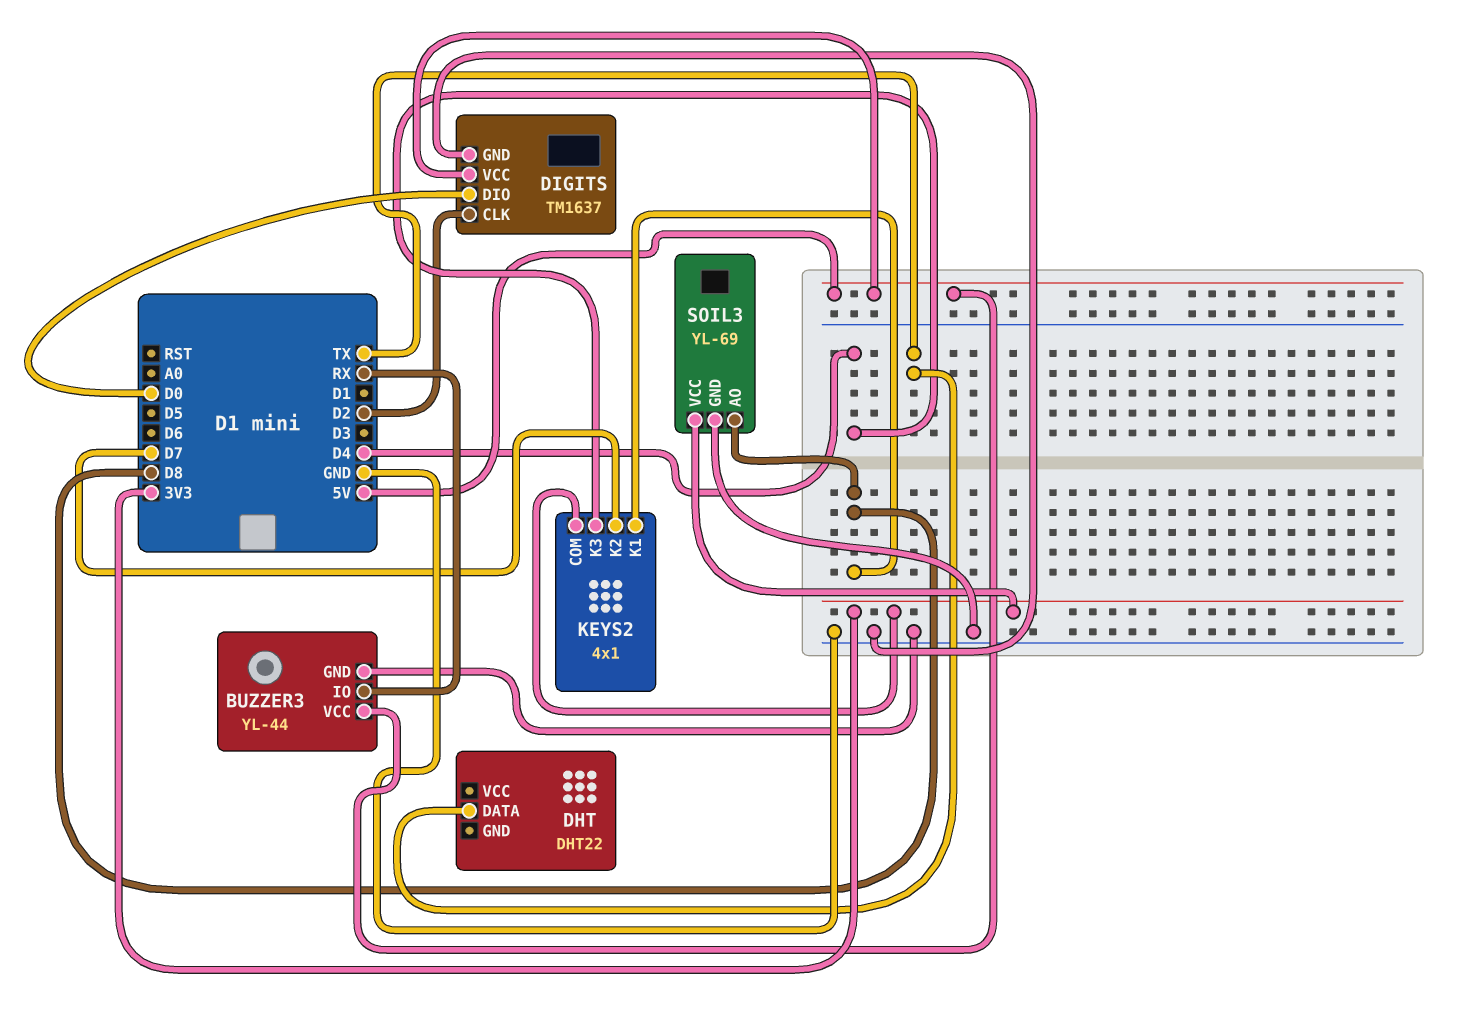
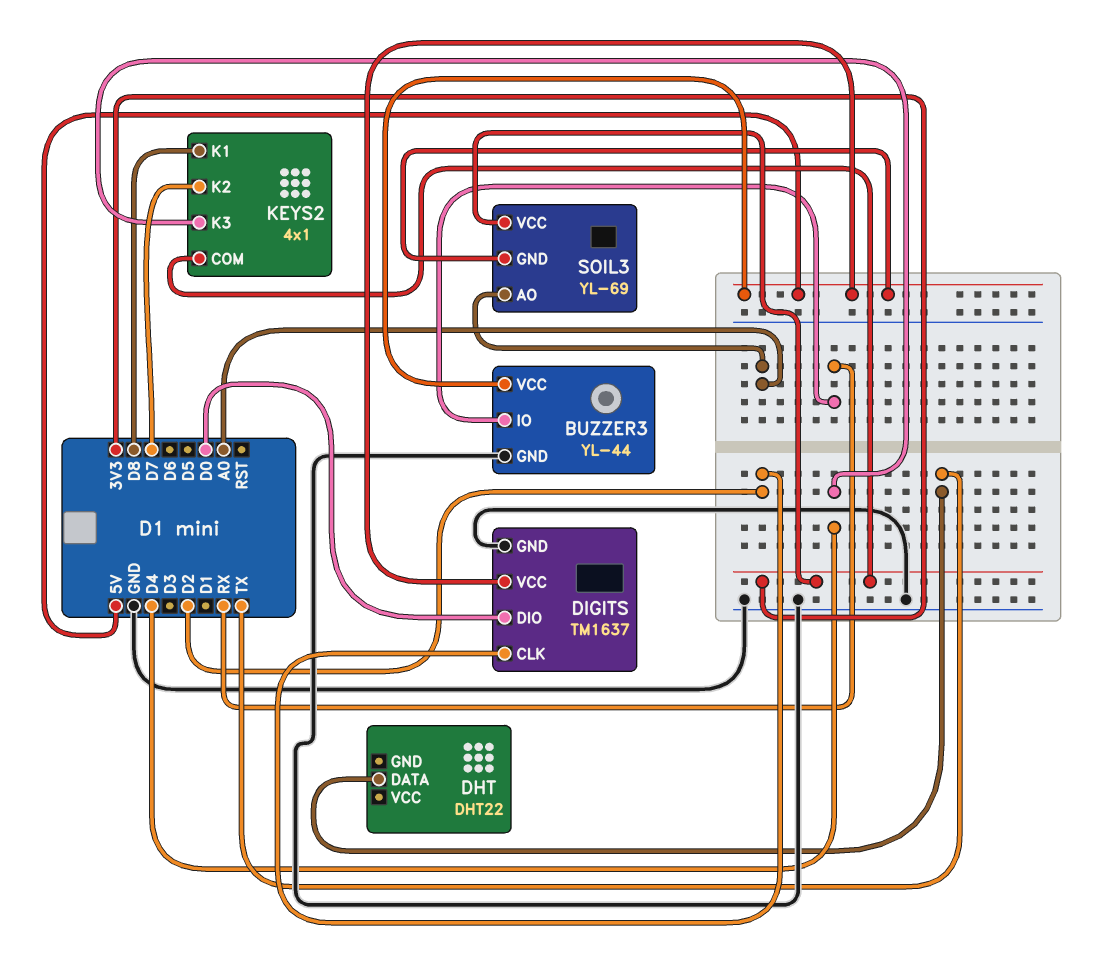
SOIL3 pin AO: D8 -> A0
SOIL3 pin GND: GND -> 5V

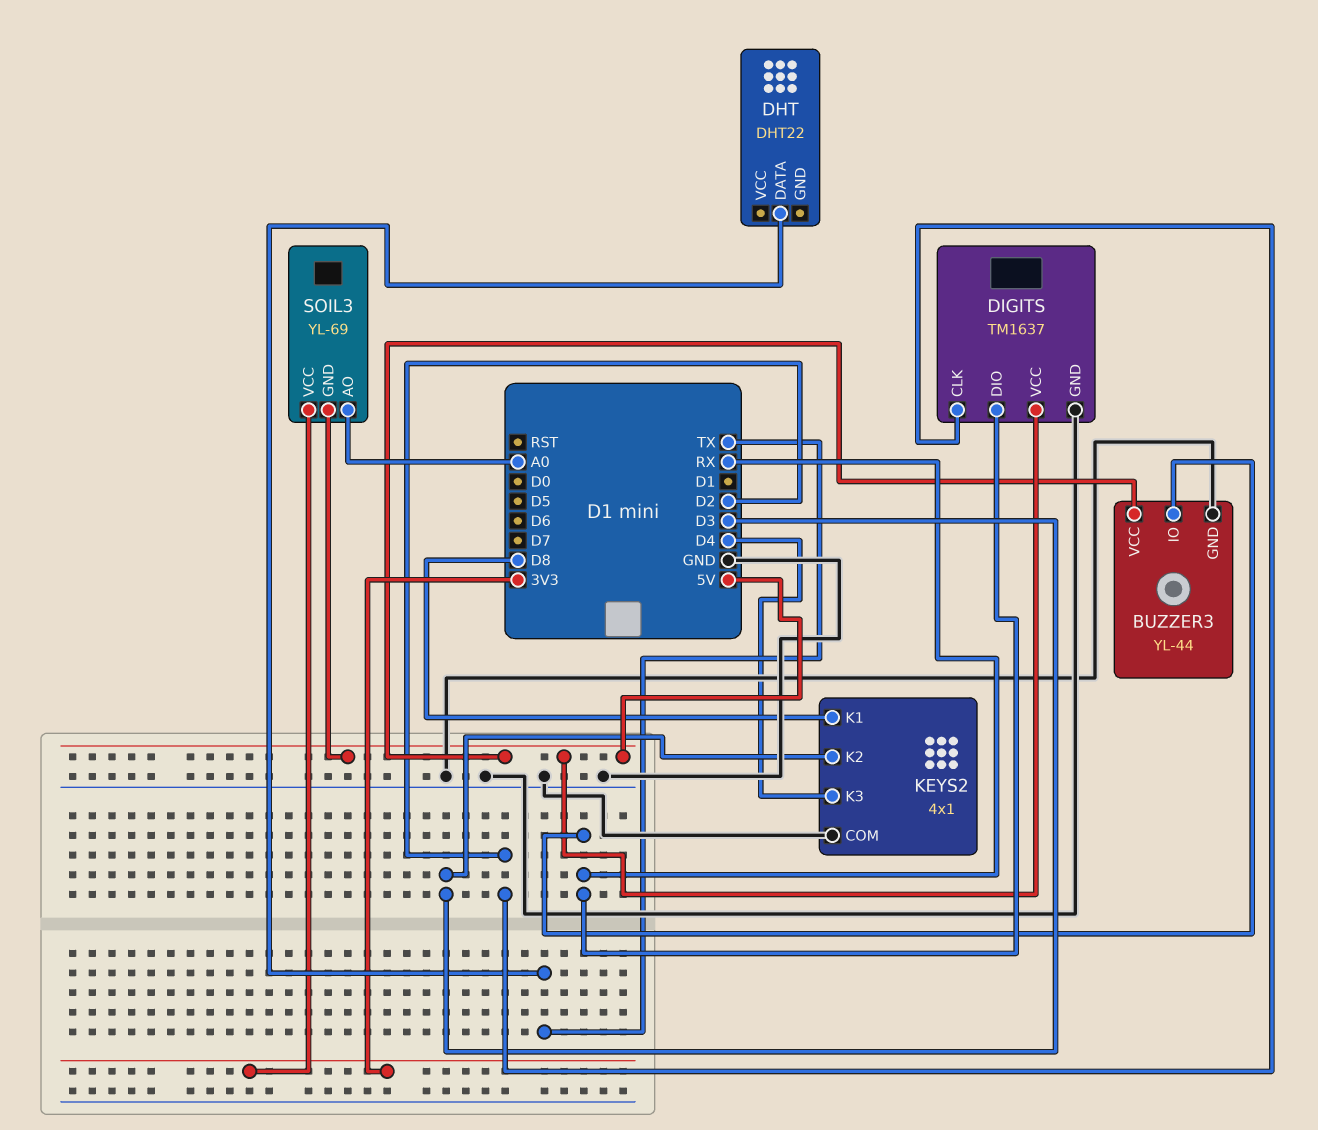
DIGITS pin DIO: D0 -> RX
KEYS2 pin COM: 3V3 -> GND
KEYS2 pin K2: D7 -> D3

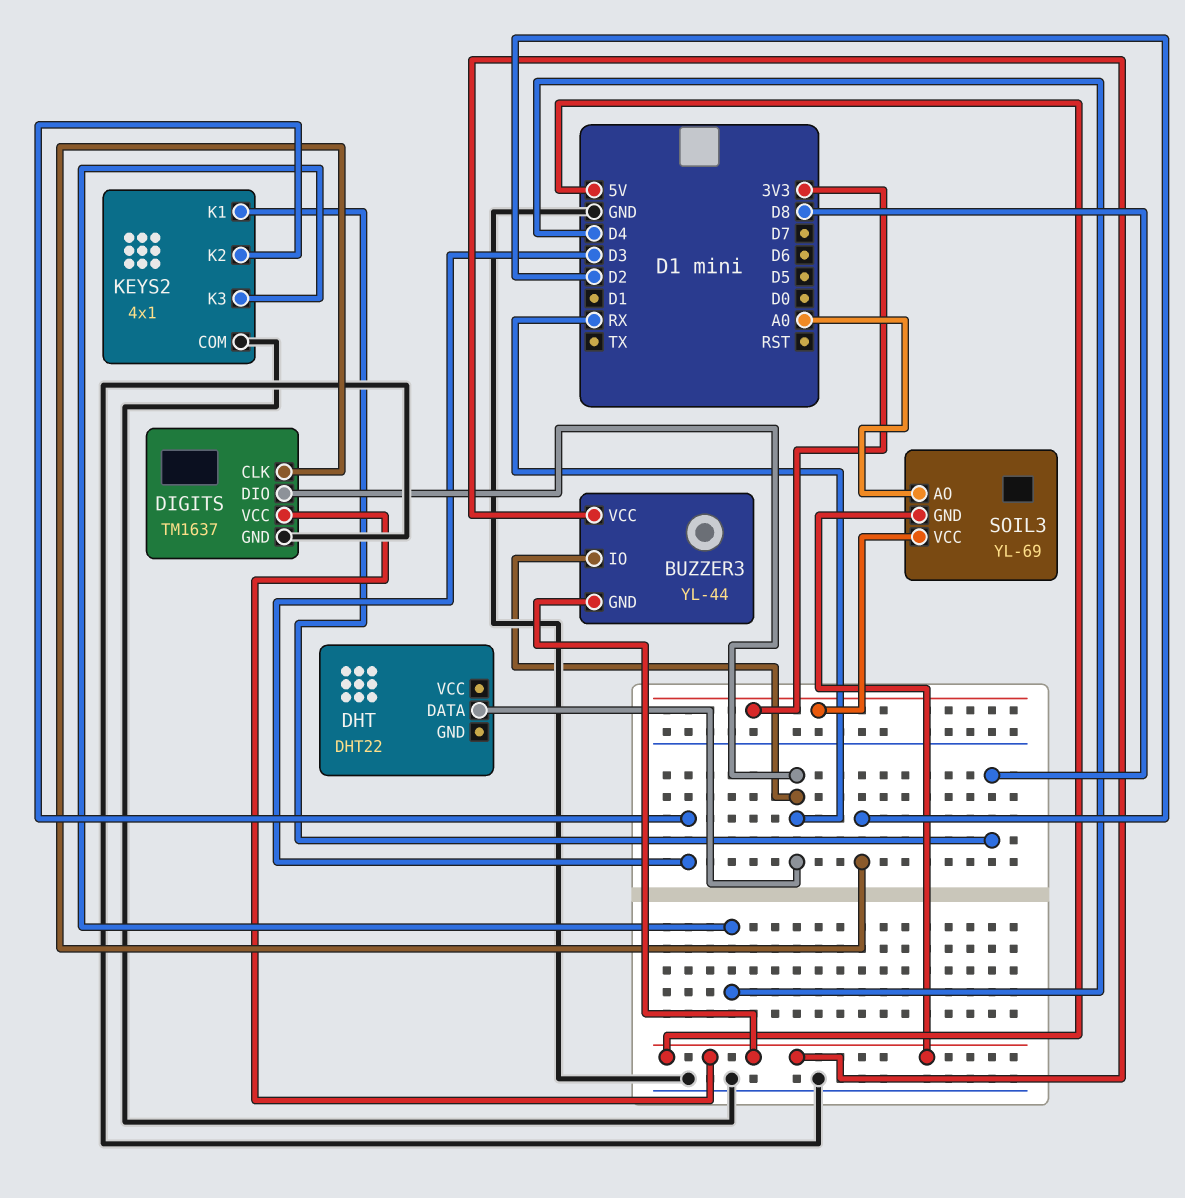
BUZZER3 pin GND: GND -> 5V
DHT pin DATA: TX -> RX

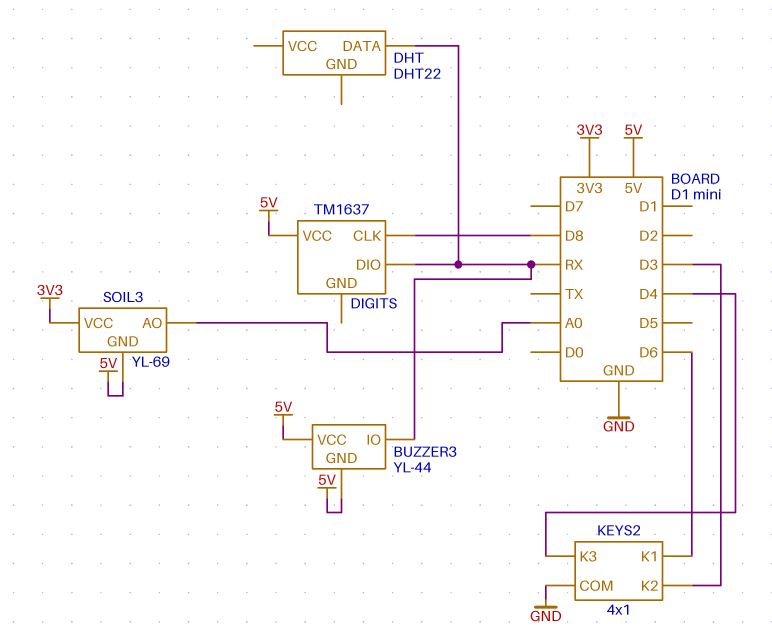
DIGITS pin CLK: D2 -> D8
DIGITS pin GND: GND -> none
KEYS2 pin K1: D8 -> D6

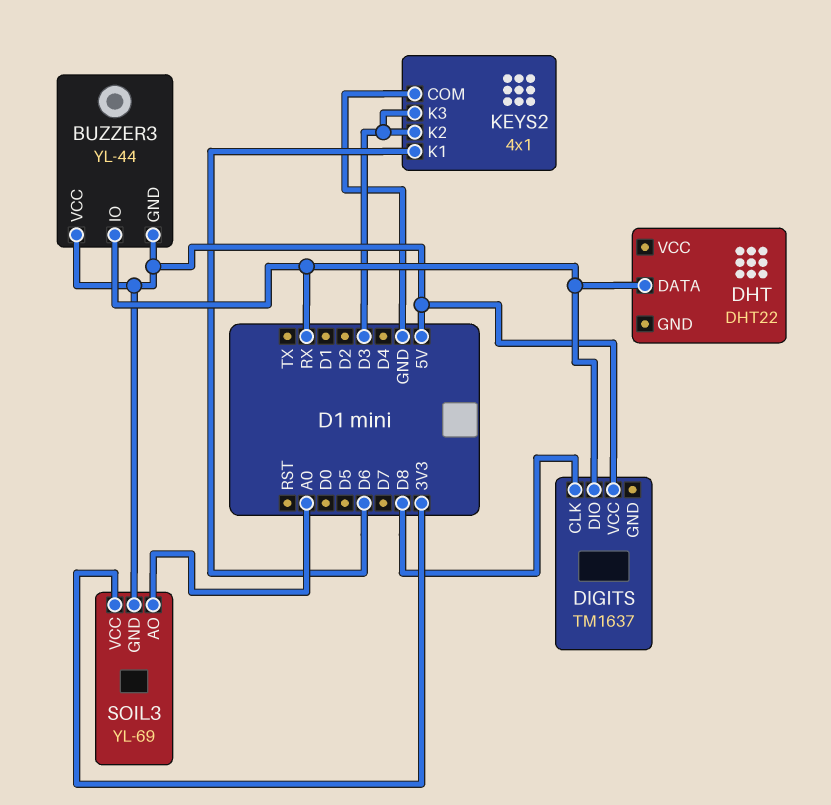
KEYS2 pin K3: D4 -> D3

